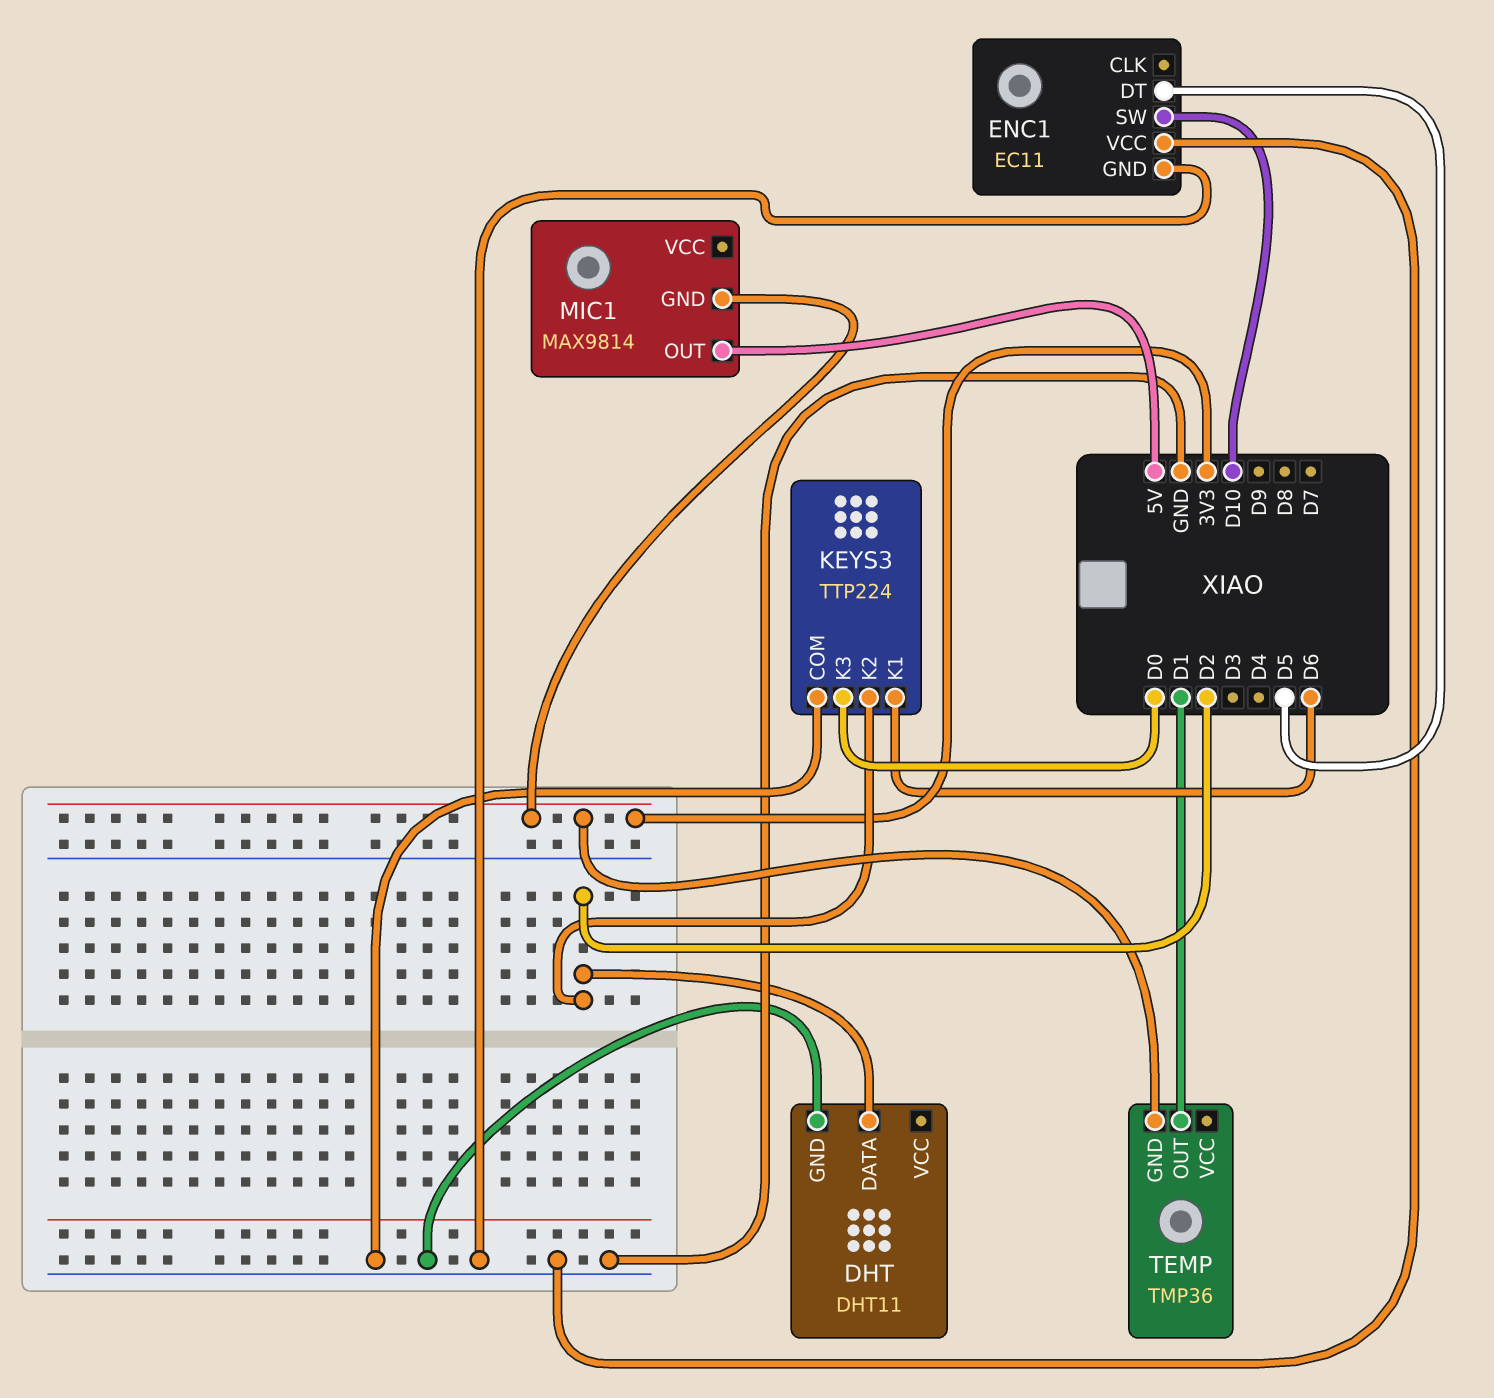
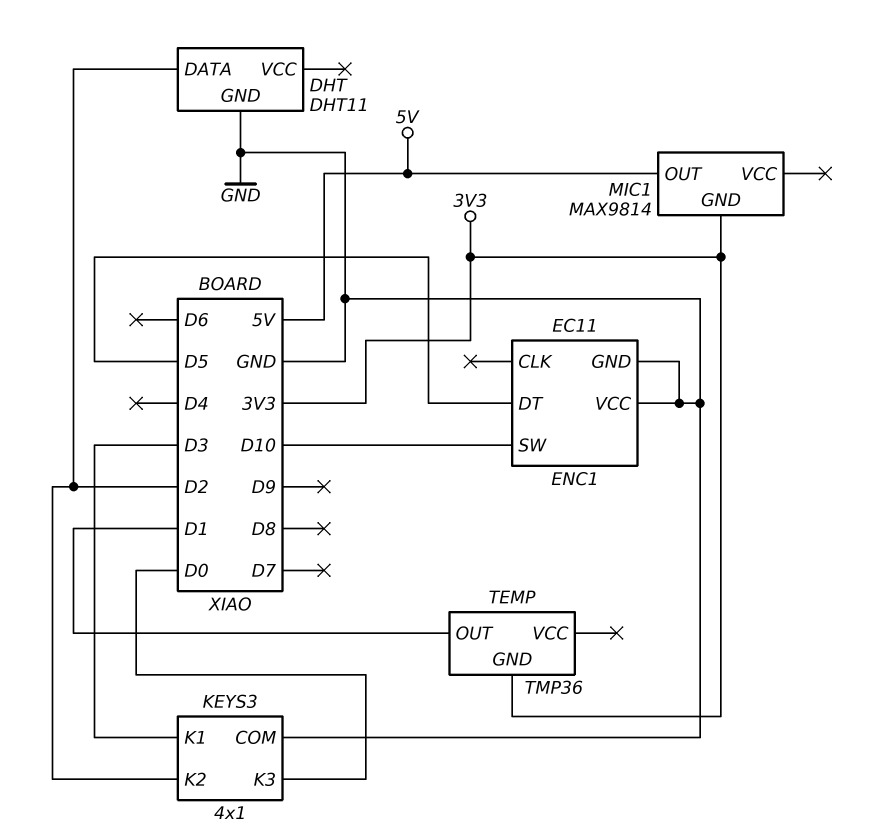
KEYS3: TTP224 -> 4x1
KEYS3 pin K1: D6 -> D3

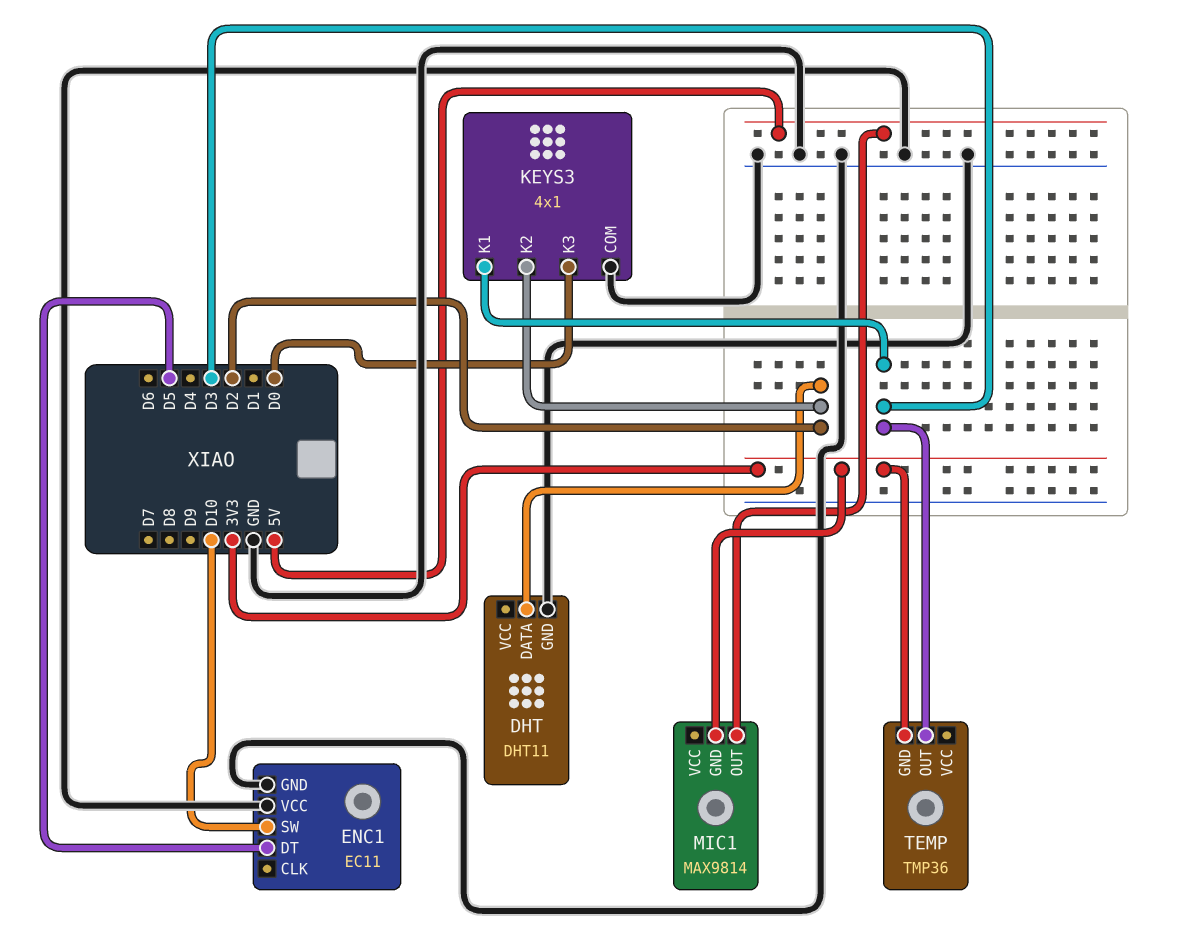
TEMP pin OUT: D1 -> D3

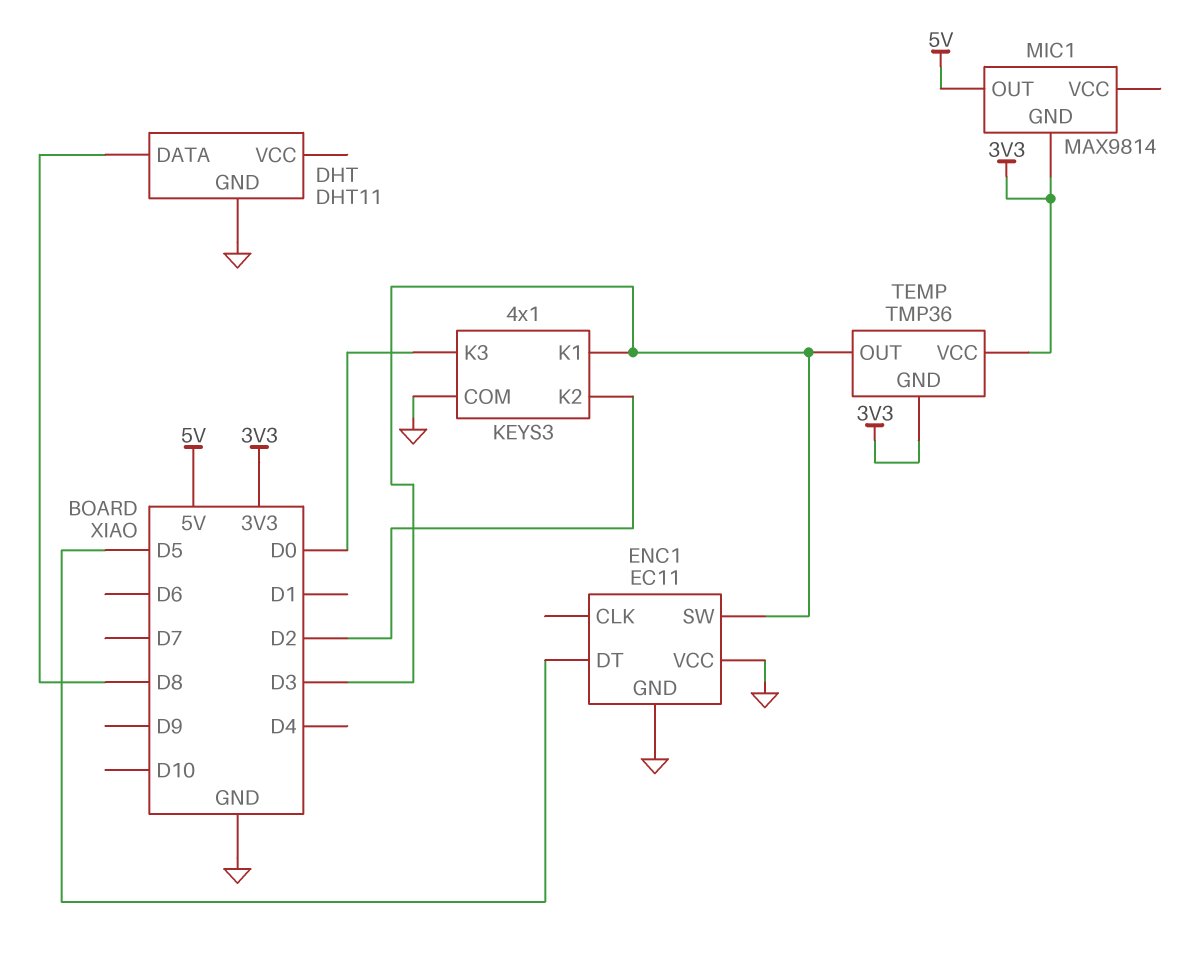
DHT pin DATA: D2 -> D8
ENC1 pin SW: D10 -> D3
TEMP pin VCC: none -> 3V3

